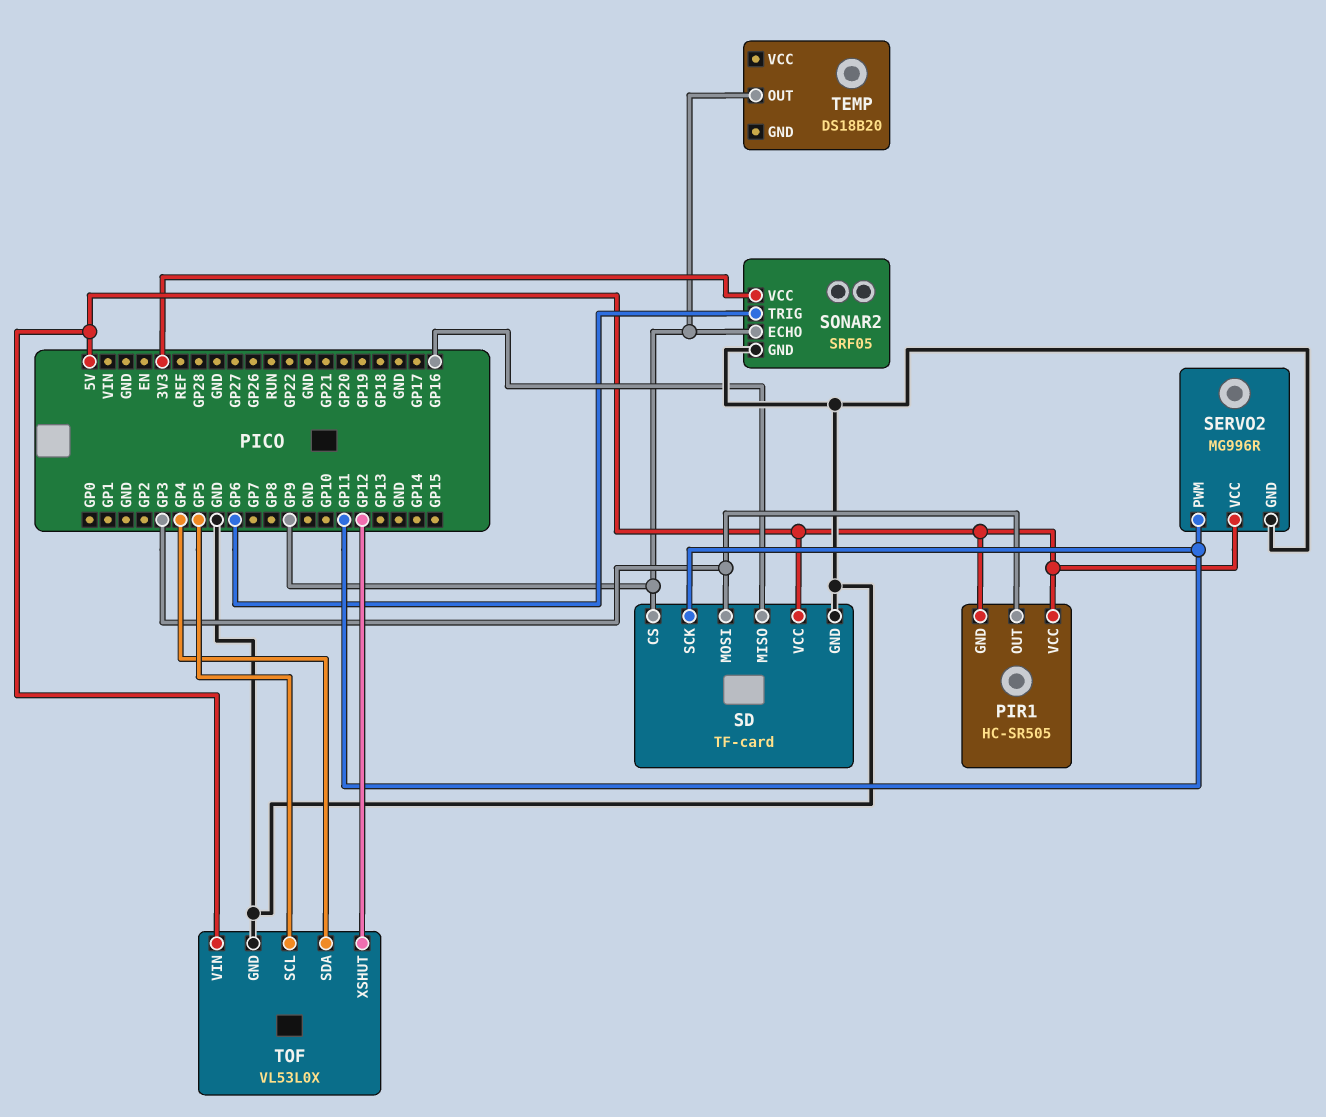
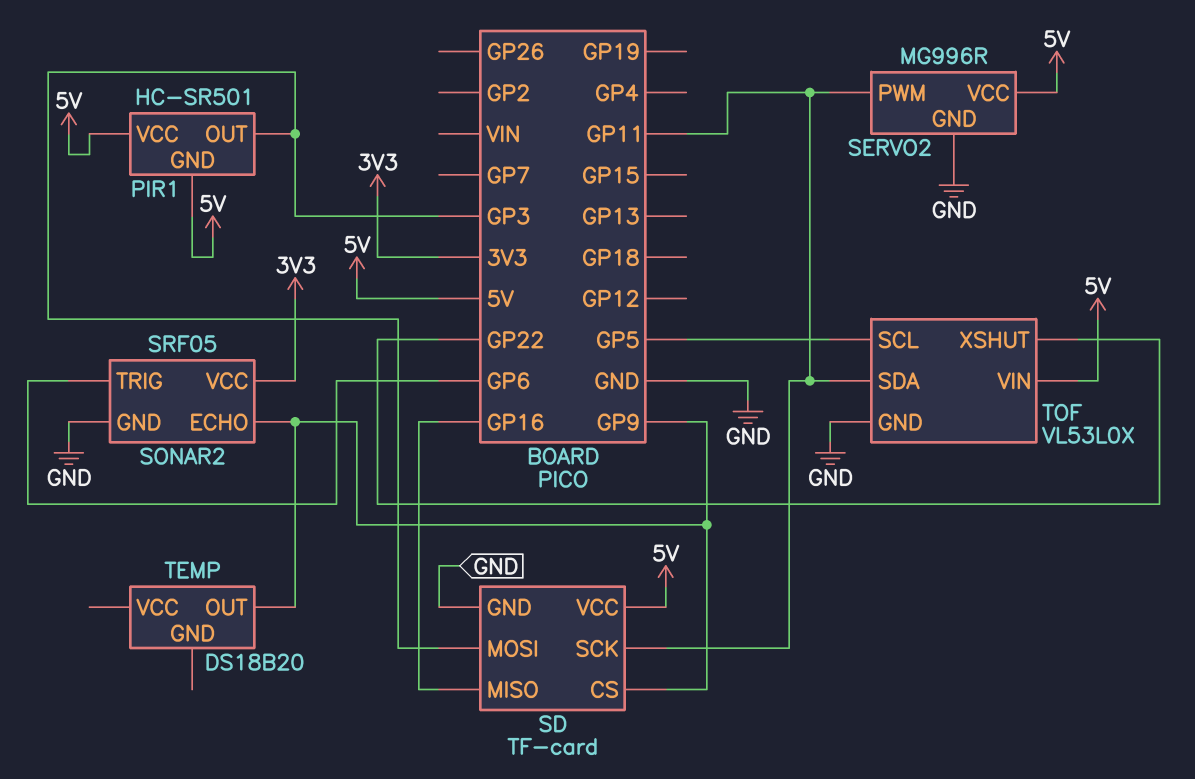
PIR1: HC-SR505 -> HC-SR501
TOF pin SDA: GP4 -> GP11
TOF pin XSHUT: GP12 -> GP22

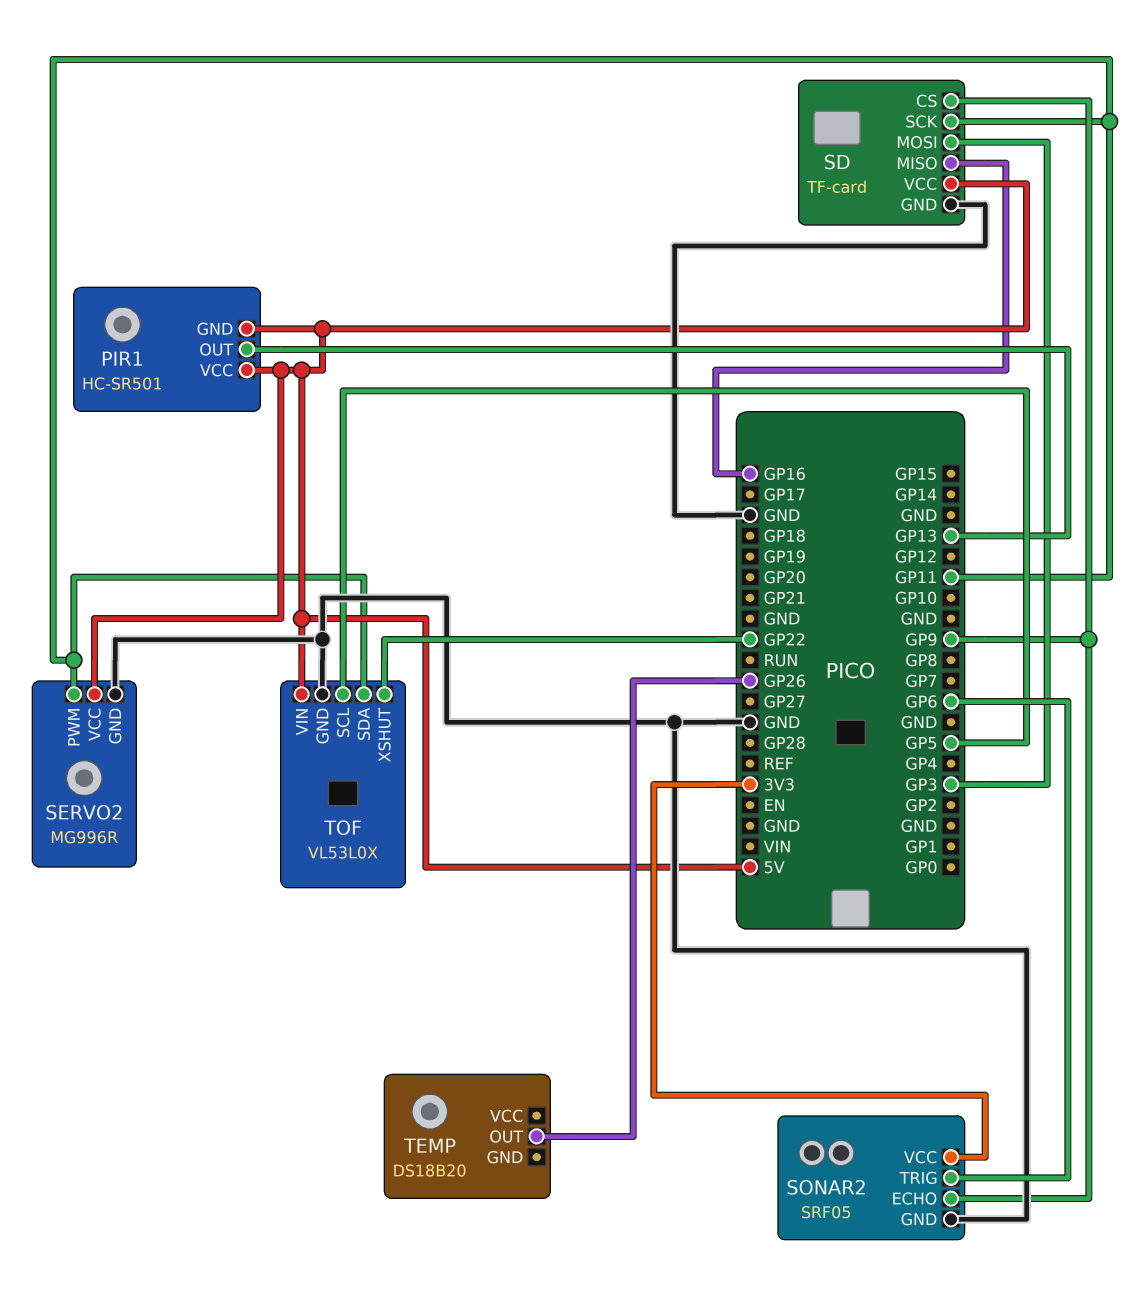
PIR1 pin OUT: GP3 -> GP13
TEMP pin OUT: GP9 -> GP26

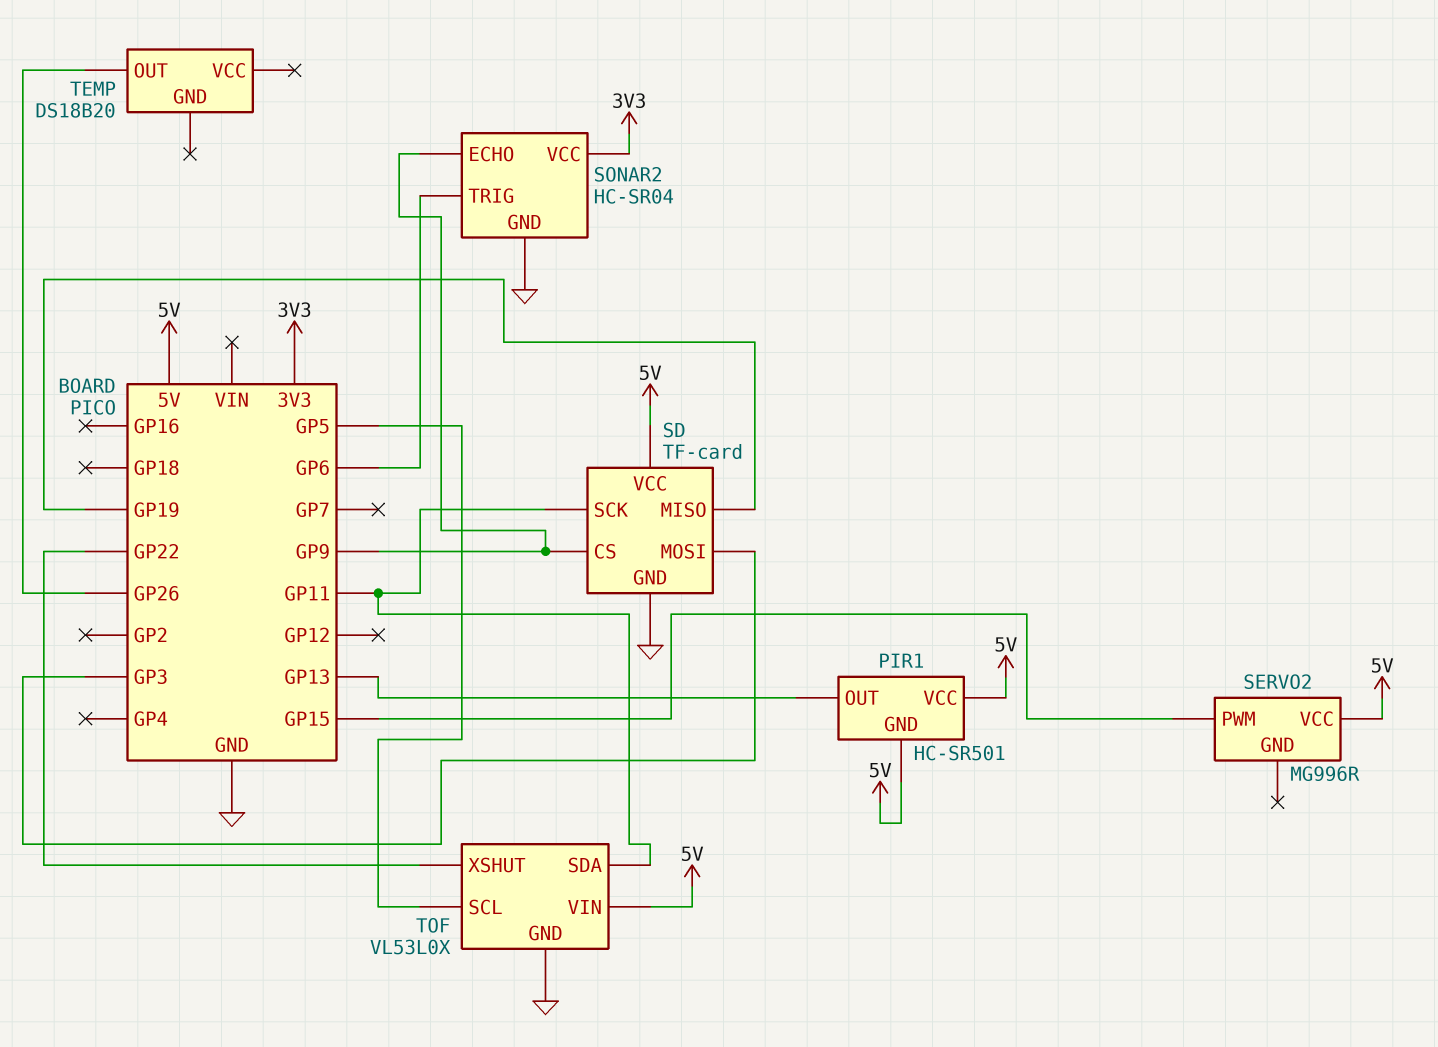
SD pin MISO: GP16 -> GP19
SERVO2 pin GND: GND -> none
SERVO2 pin PWM: GP11 -> GP15
SONAR2: SRF05 -> HC-SR04

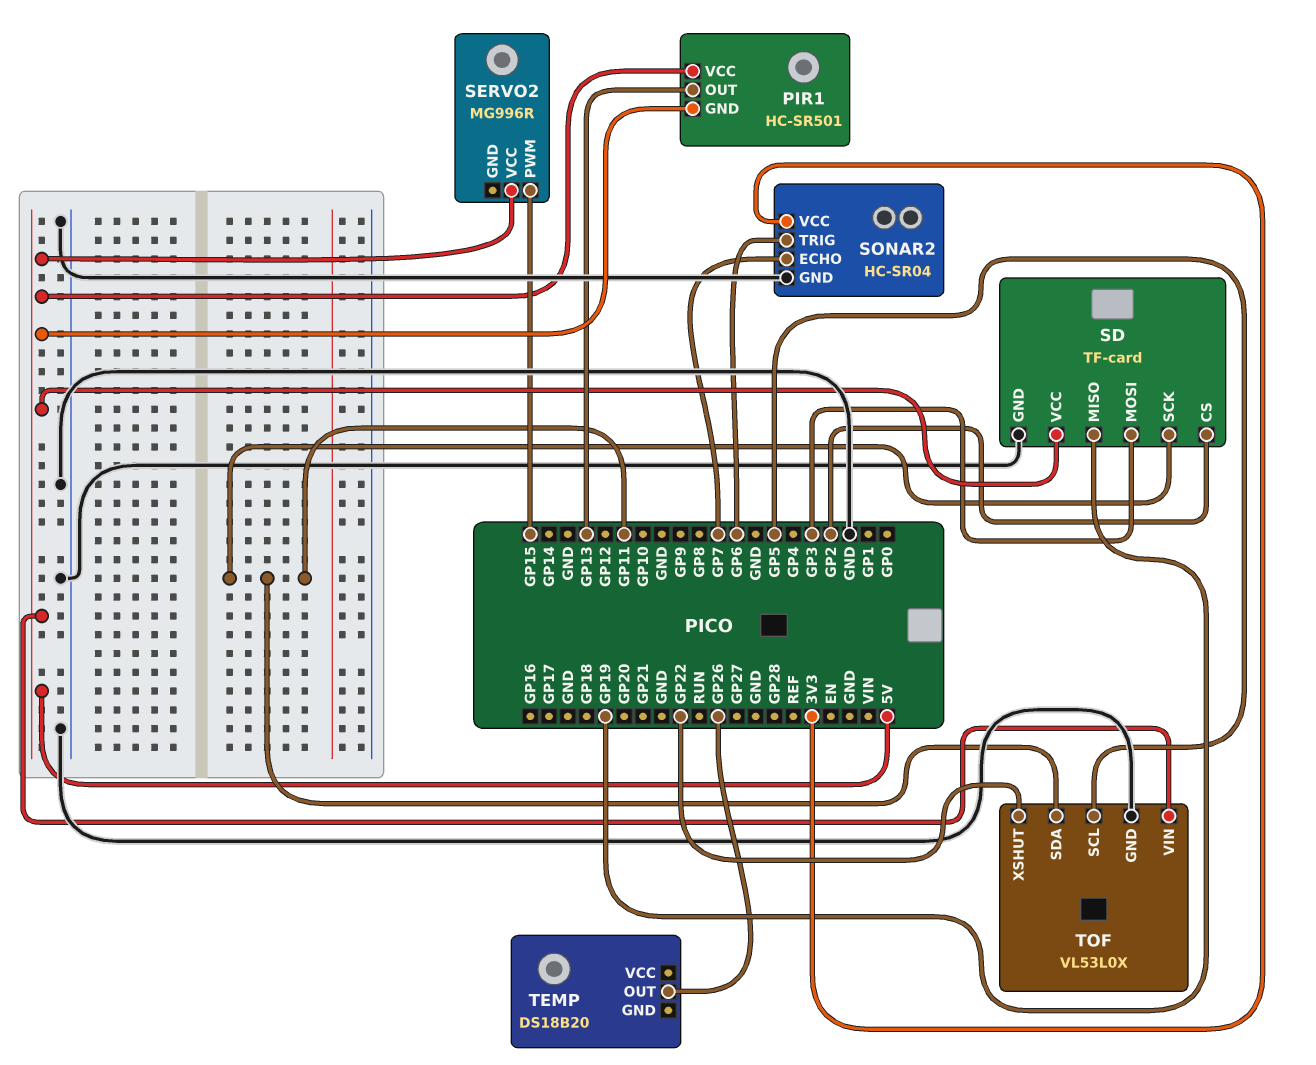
SD pin CS: GP9 -> GP2
SONAR2 pin ECHO: GP9 -> GP7

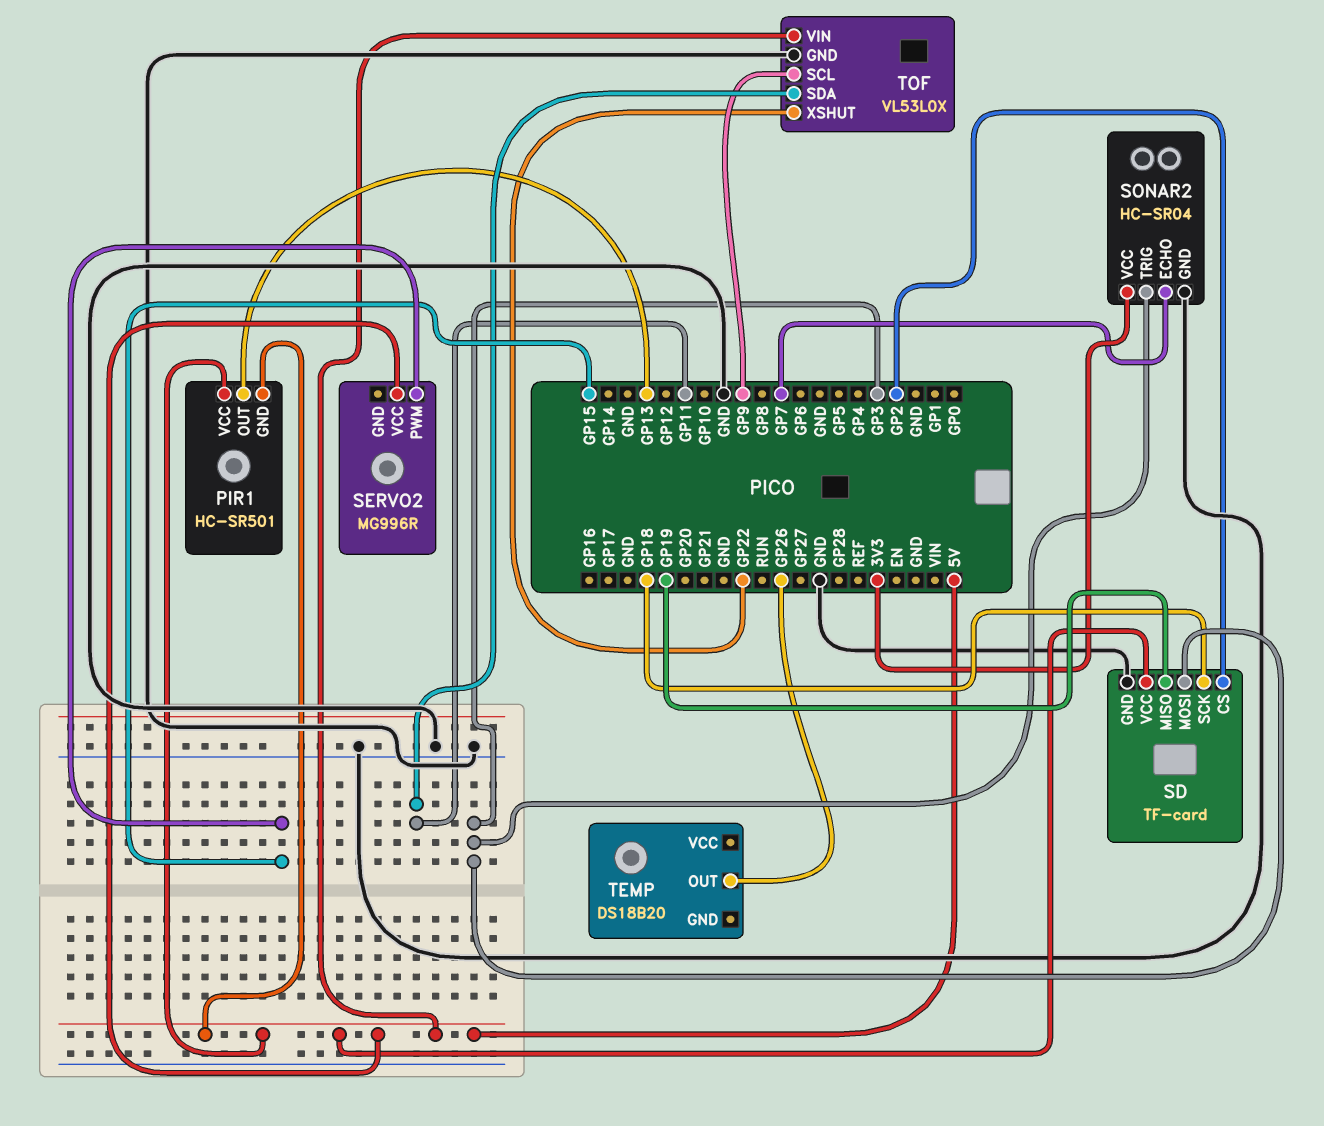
SD pin SCK: GP11 -> GP18
SONAR2 pin TRIG: GP6 -> GP3
TOF pin SCL: GP5 -> GP9

